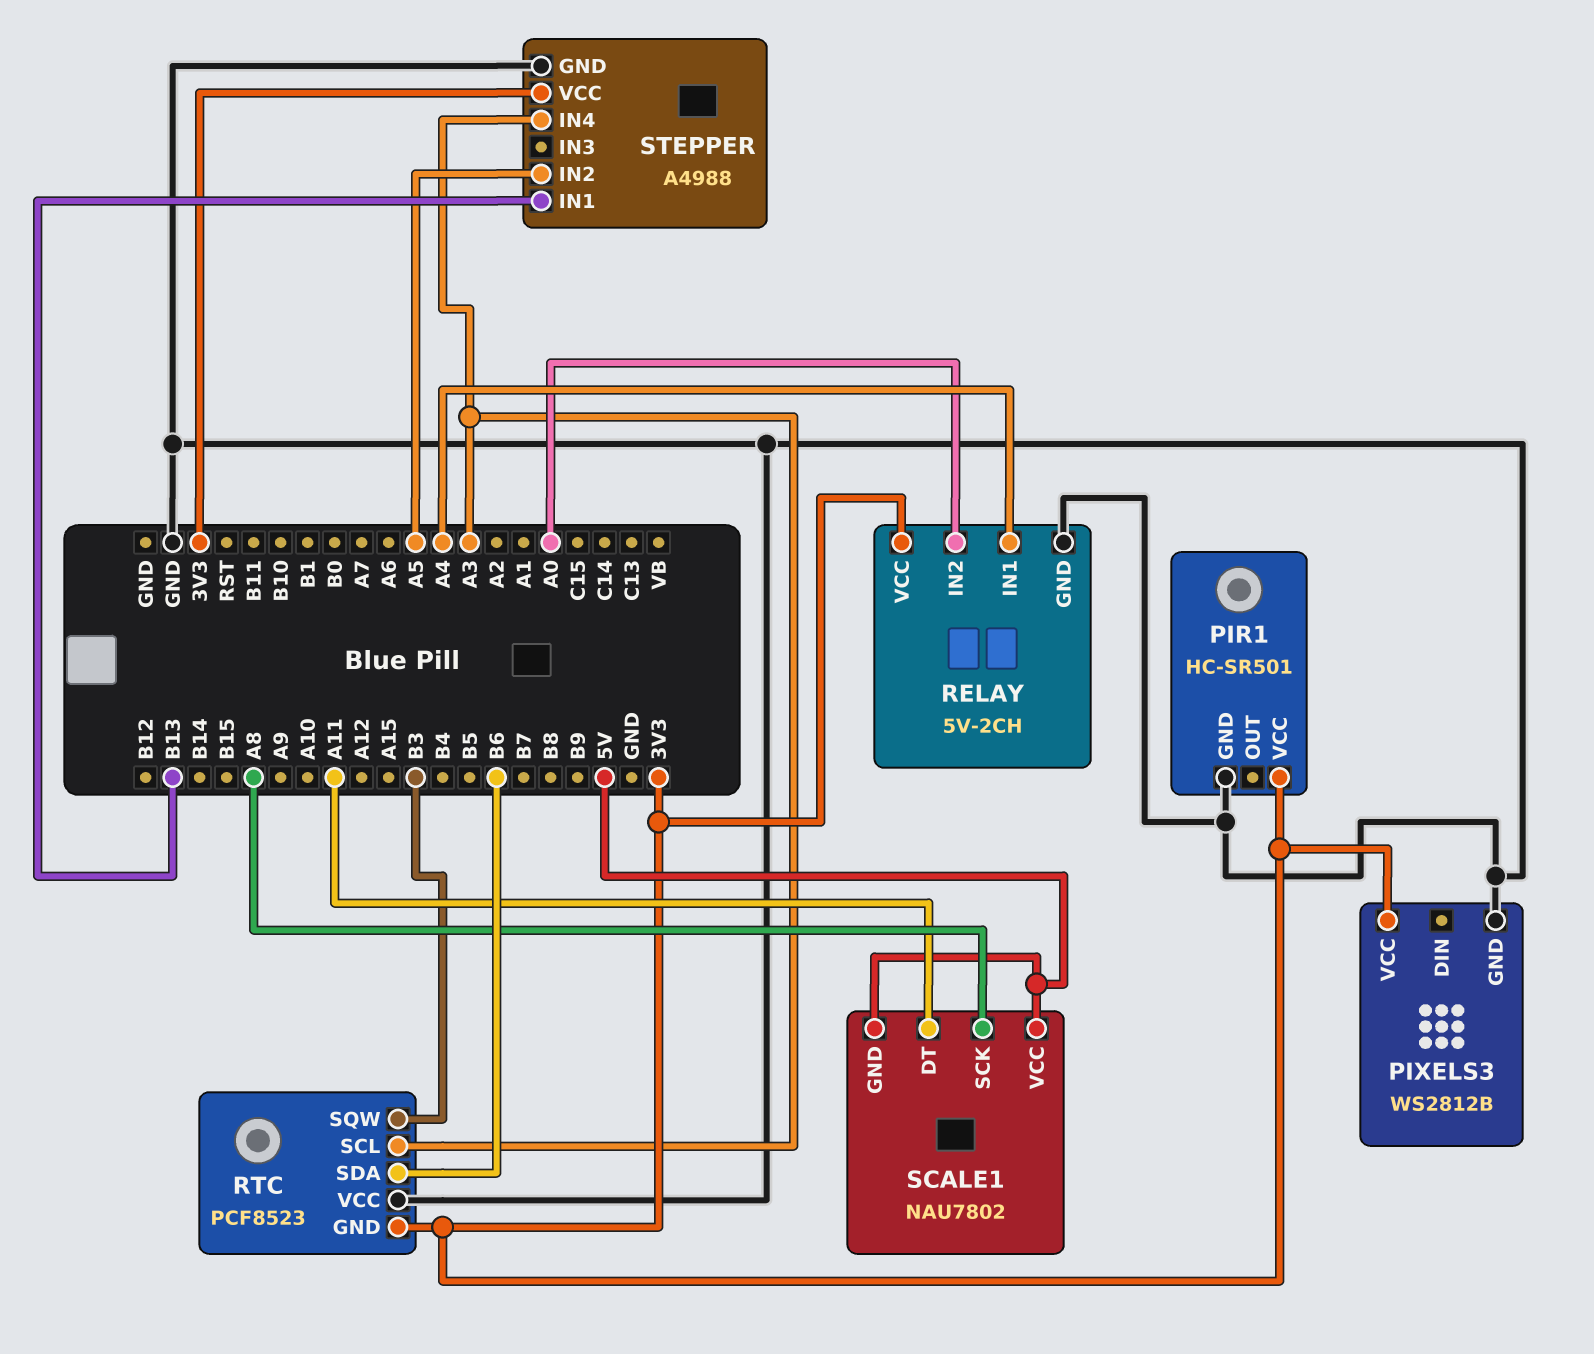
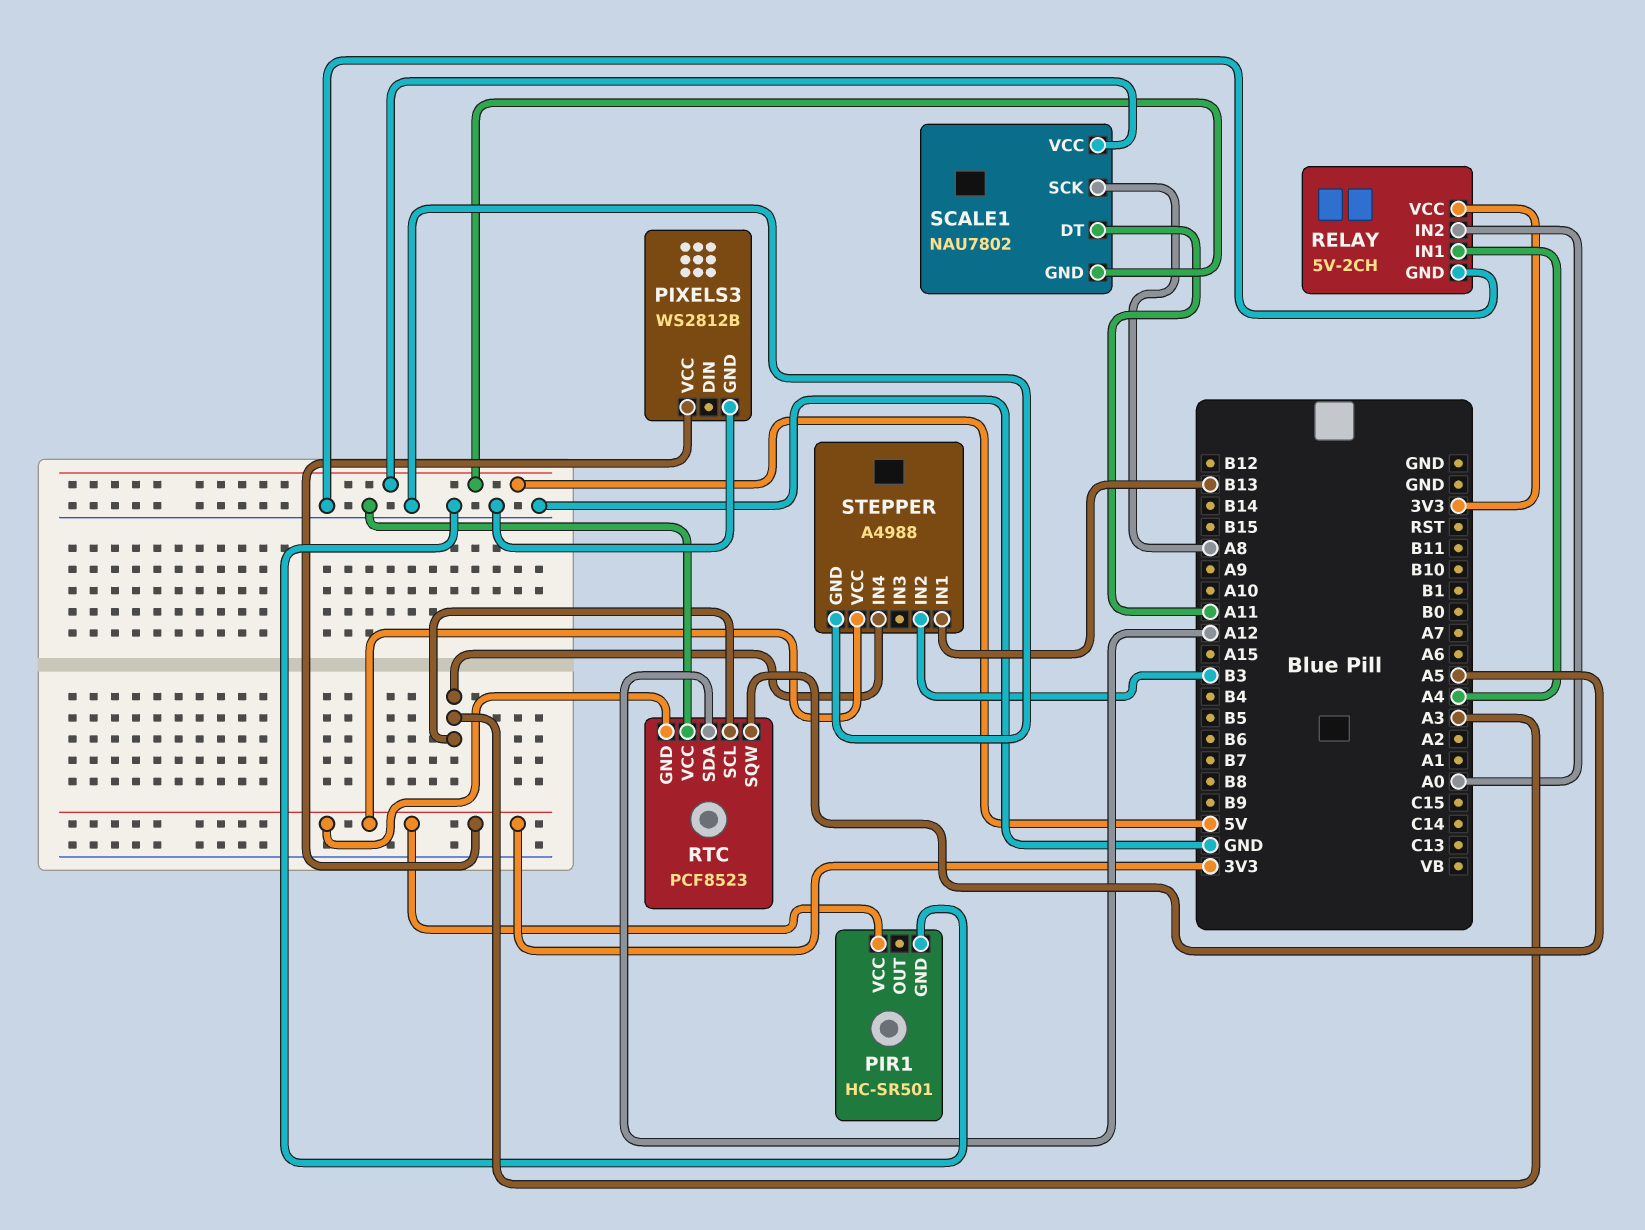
RTC pin SDA: B6 -> A12
RTC pin SQW: B3 -> A5
STEPPER pin IN2: A5 -> B3

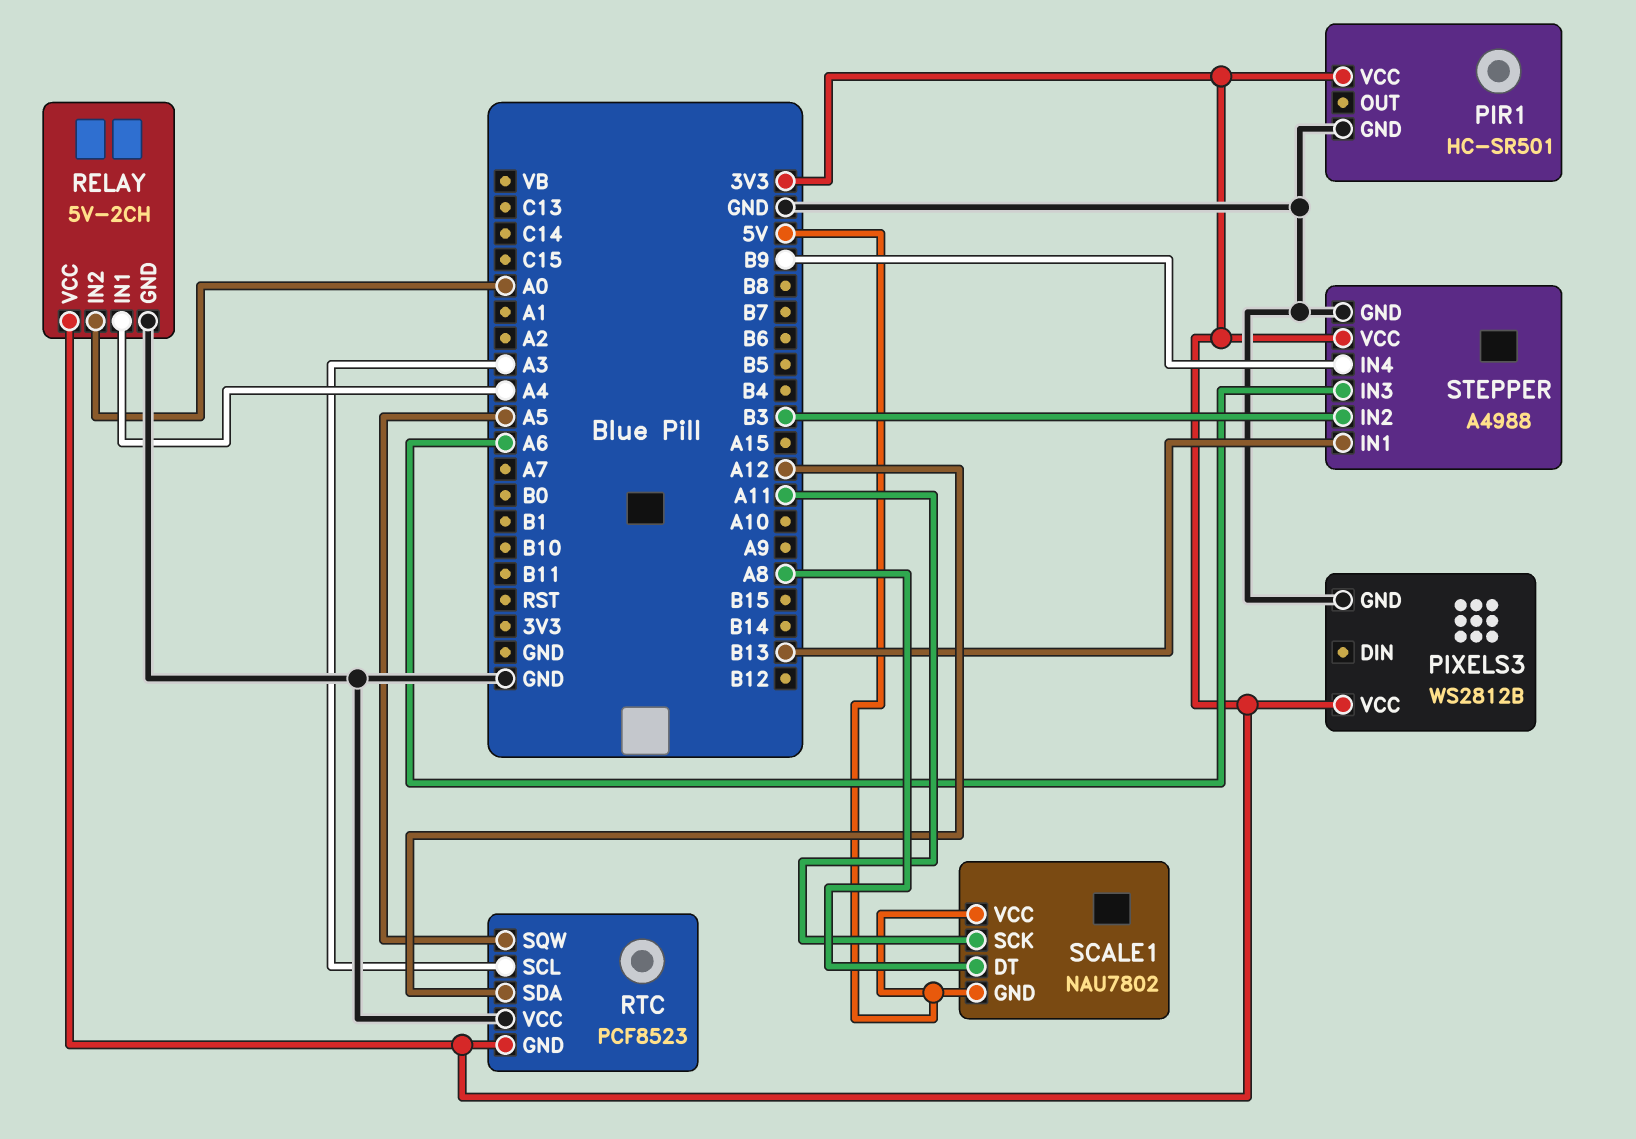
SCALE1 pin DT: A11 -> A8
SCALE1 pin SCK: A8 -> A11
STEPPER pin IN3: none -> A6
STEPPER pin IN4: A3 -> B9

